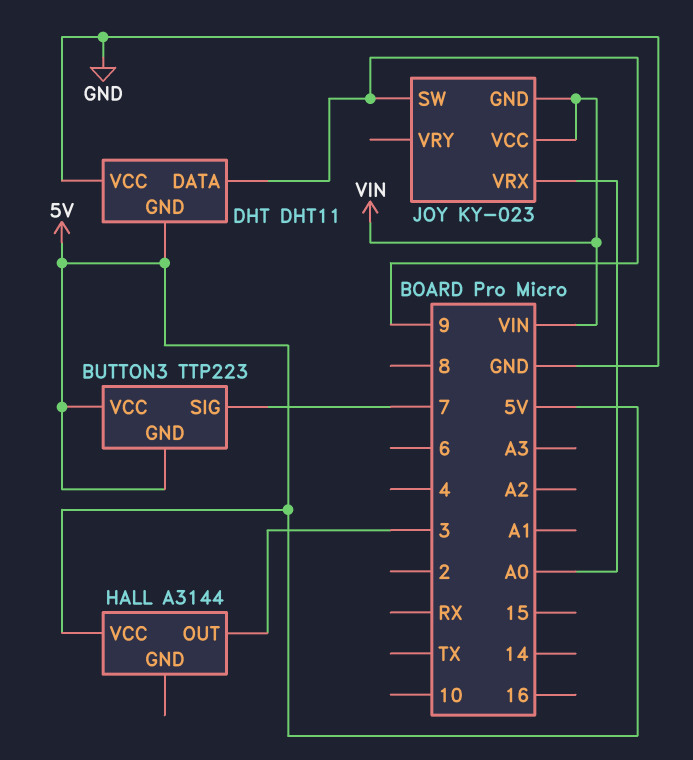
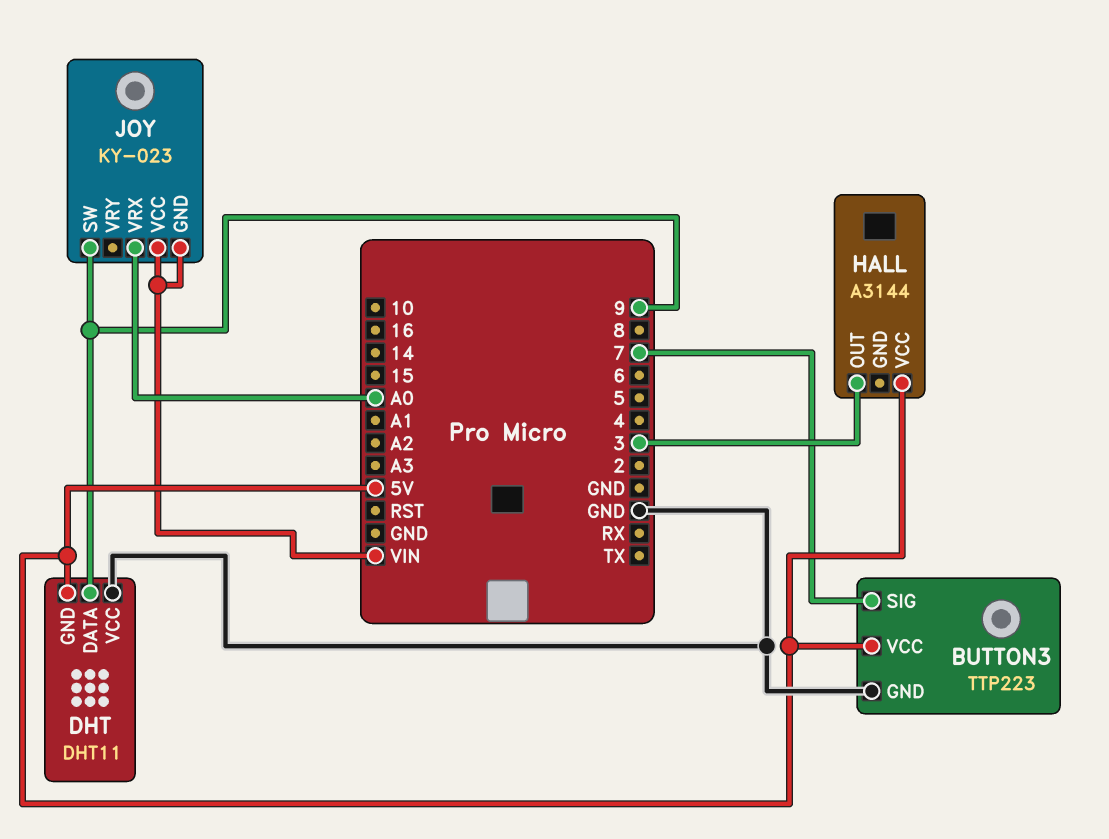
BUTTON3 pin GND: 5V -> GND

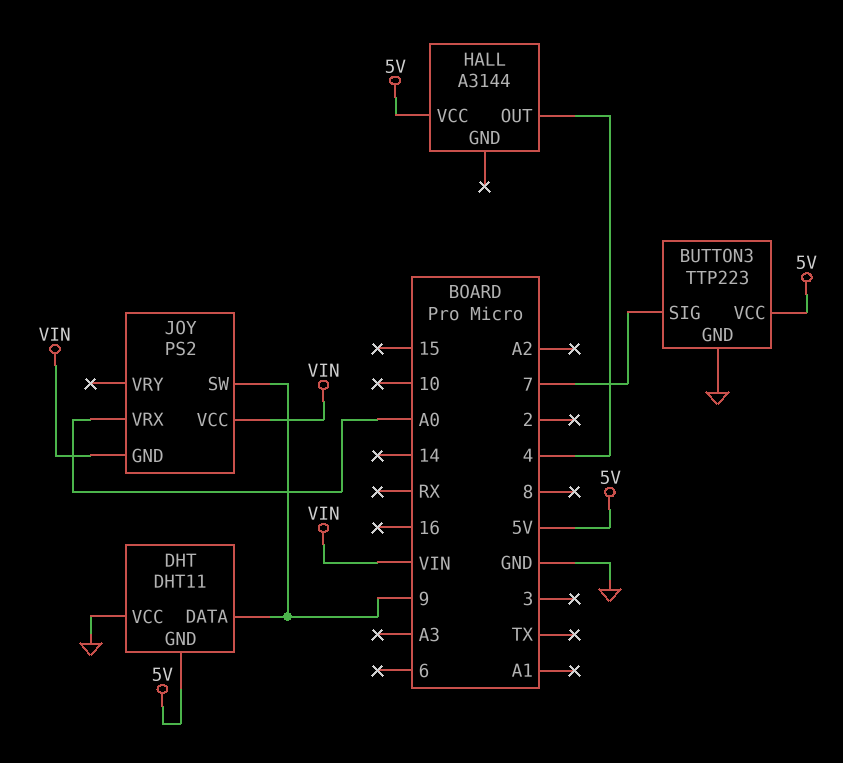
HALL pin OUT: 3 -> 4
JOY: KY-023 -> PS2

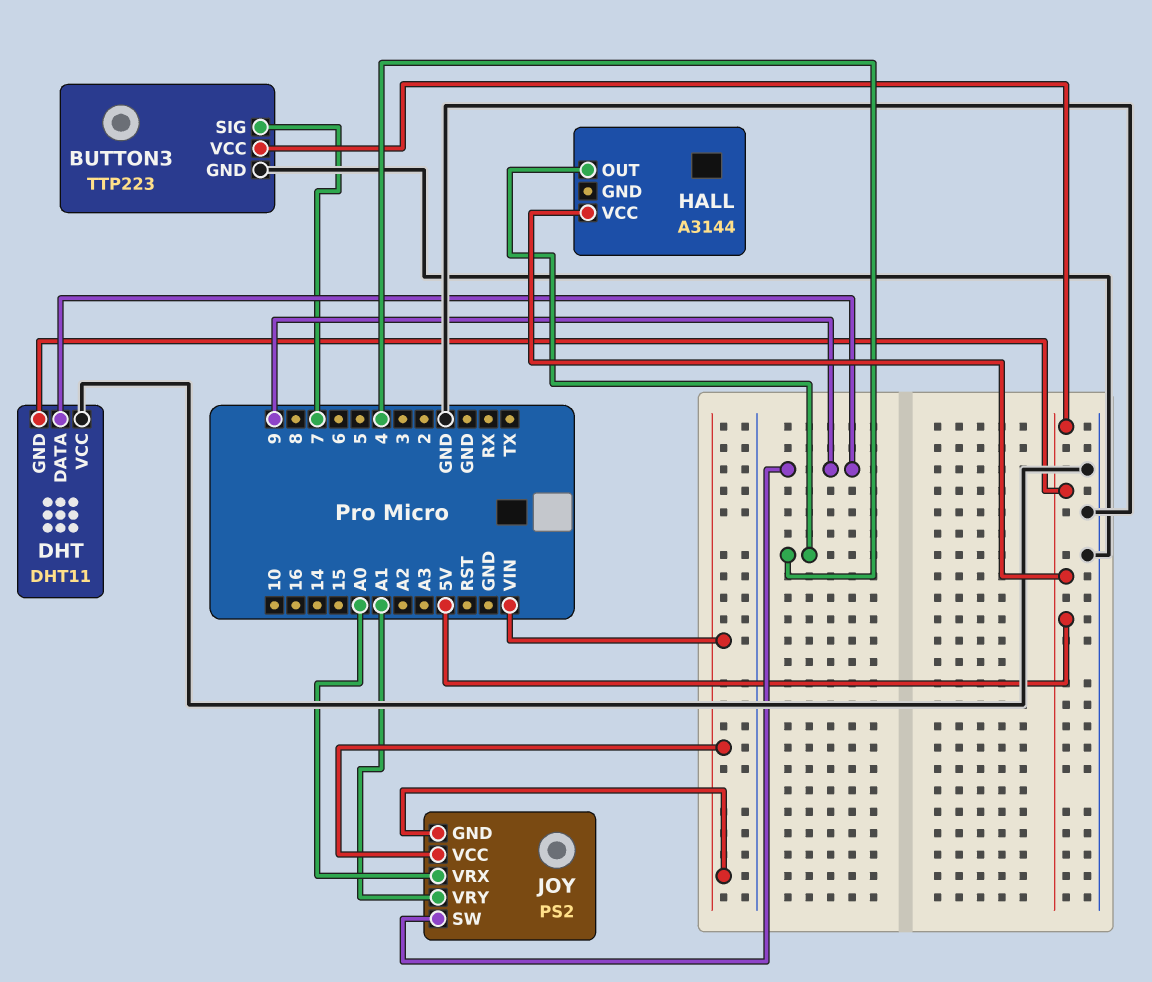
JOY pin VRY: none -> A1

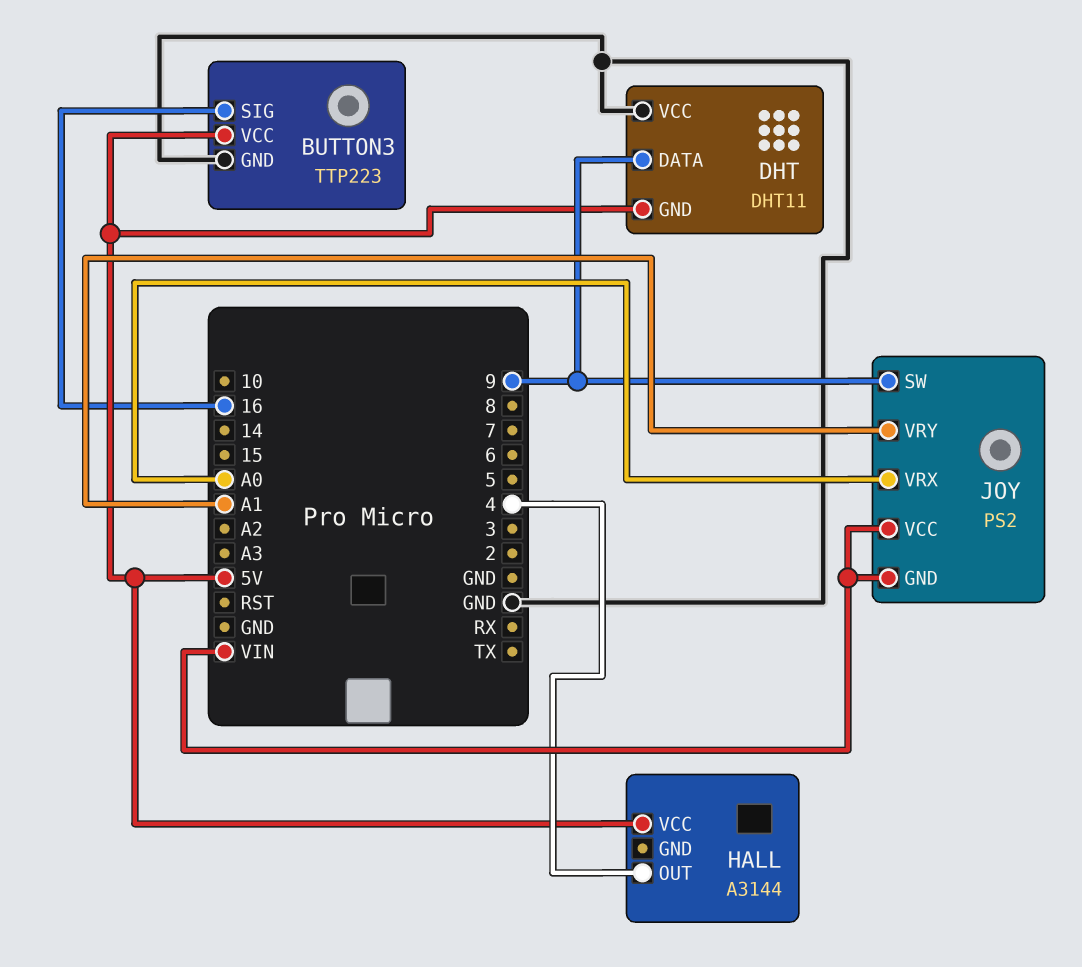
BUTTON3 pin SIG: 7 -> 16

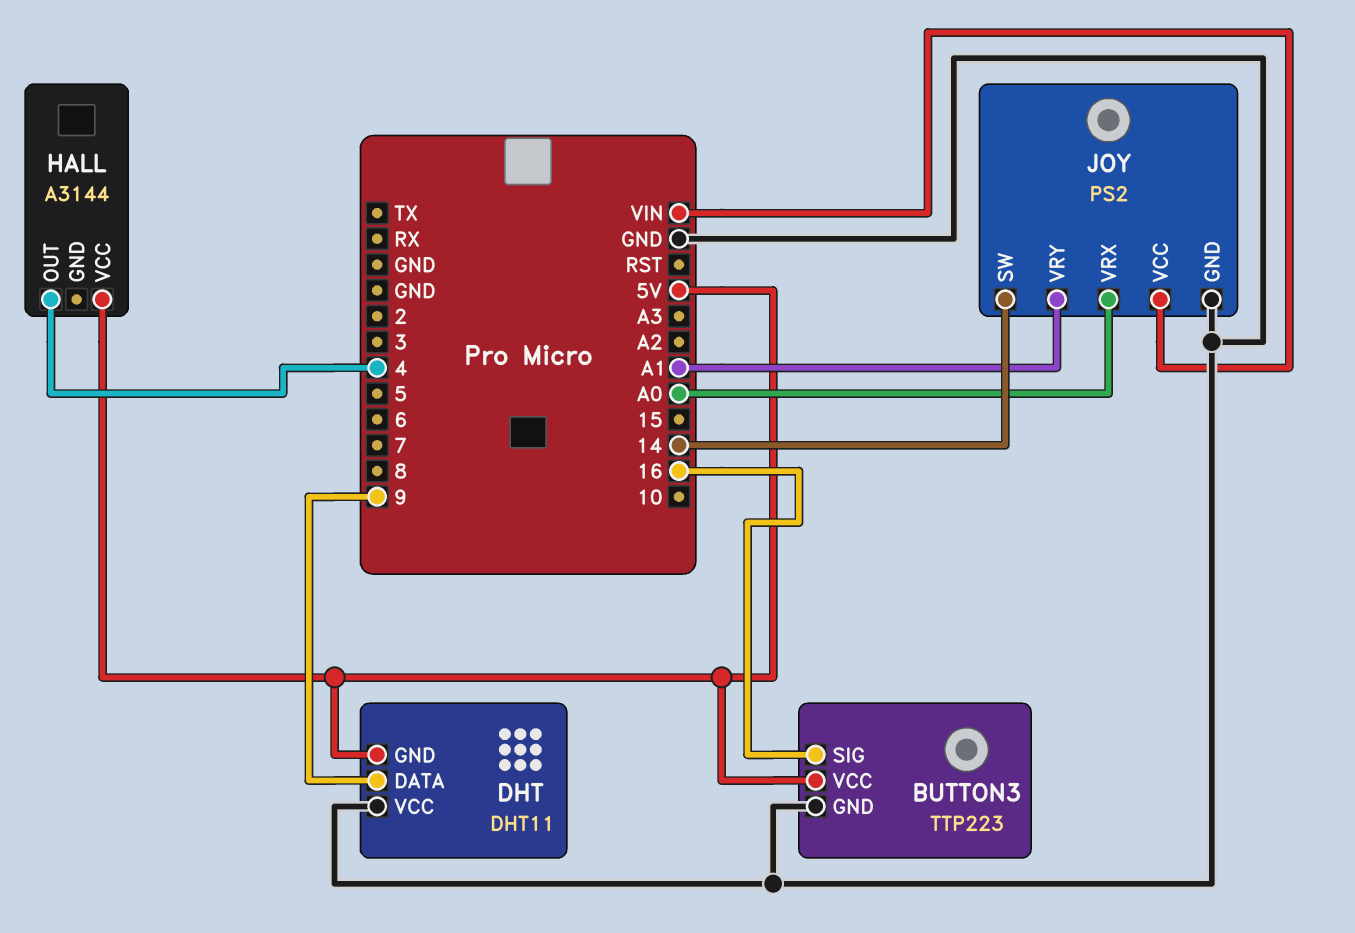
JOY pin GND: VIN -> GND
JOY pin SW: 9 -> 14

